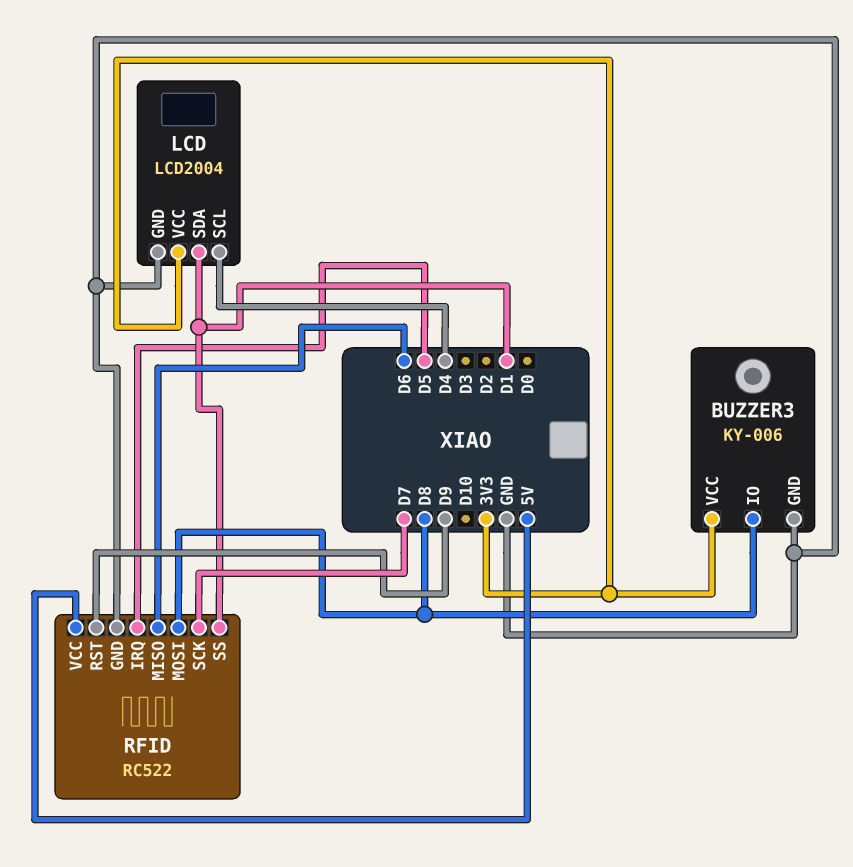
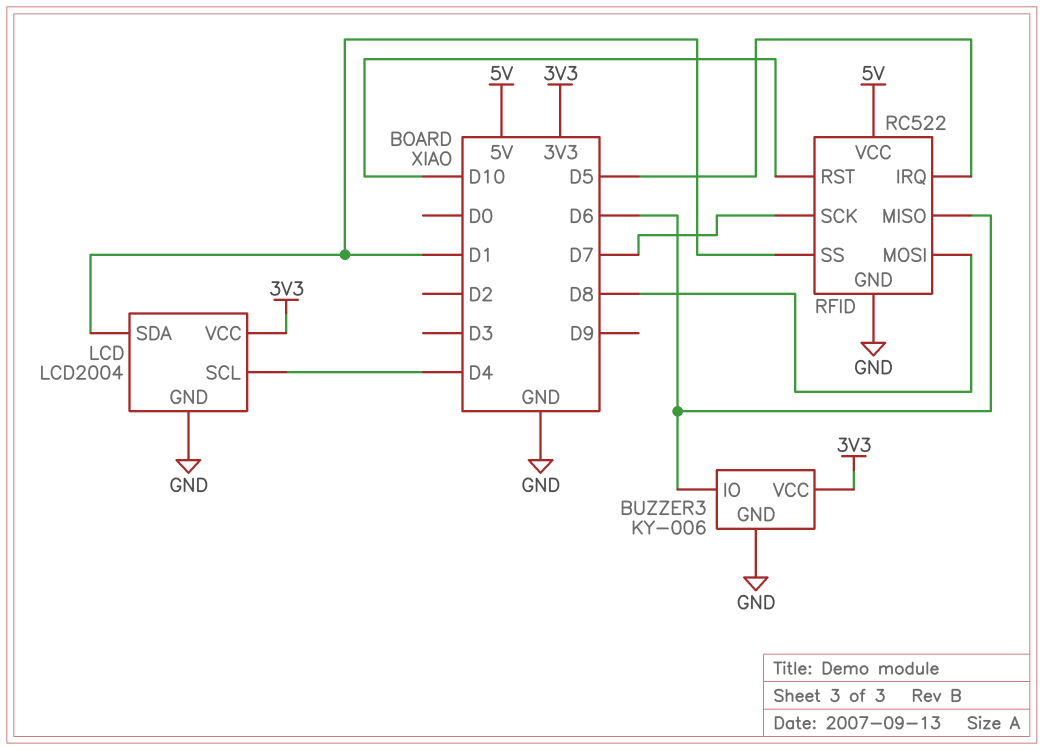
BUZZER3 pin IO: D8 -> D6
RFID pin RST: D9 -> D10

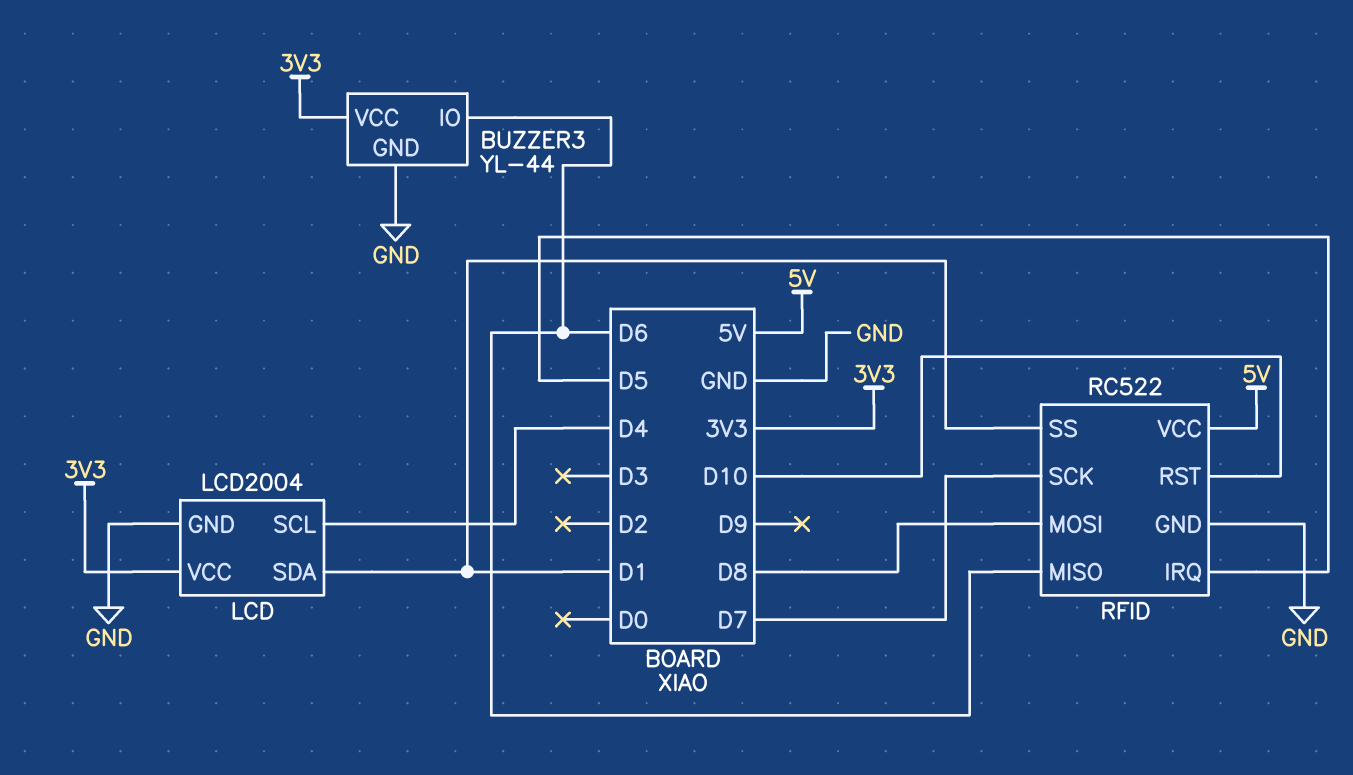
BUZZER3: KY-006 -> YL-44

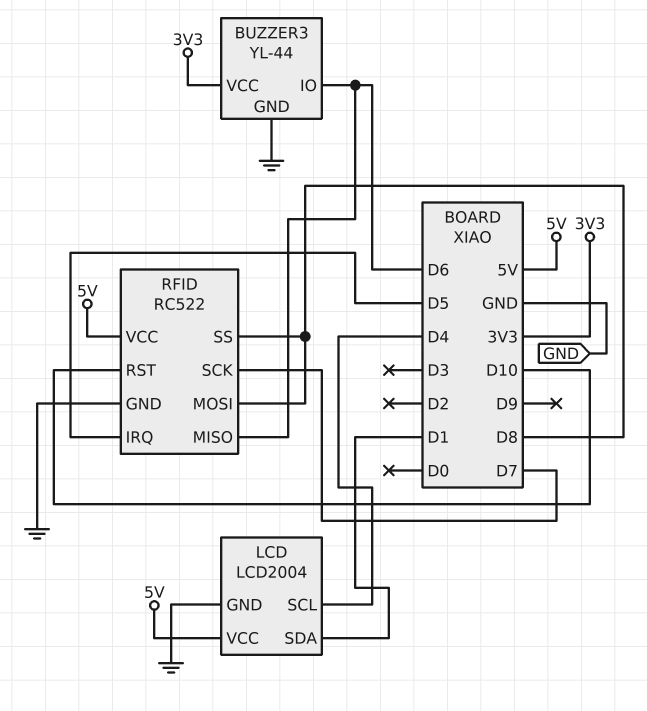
LCD pin VCC: 3V3 -> 5V
RFID pin SS: D1 -> D8

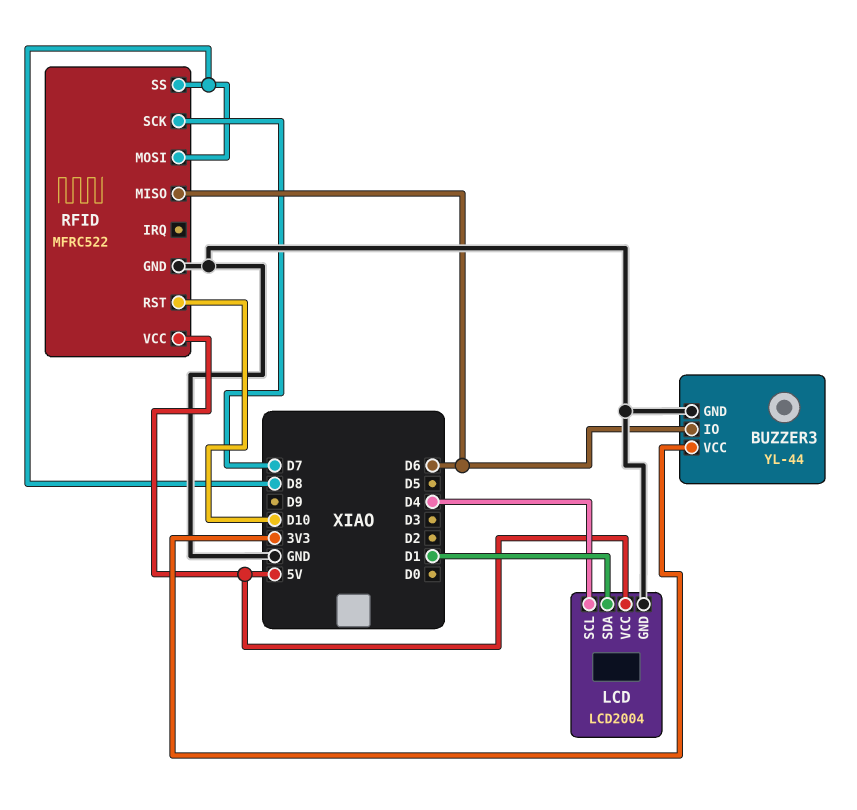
RFID: RC522 -> MFRC522
RFID pin IRQ: D5 -> none

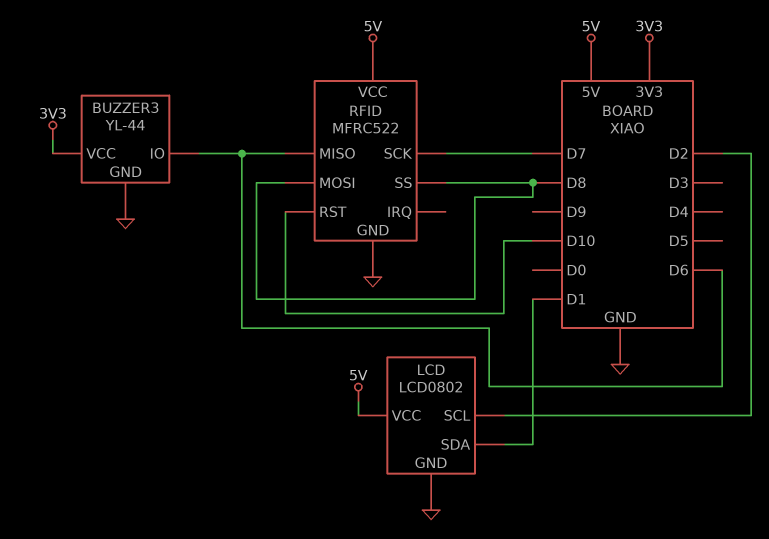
LCD: LCD2004 -> LCD0802
LCD pin SCL: D4 -> D2

